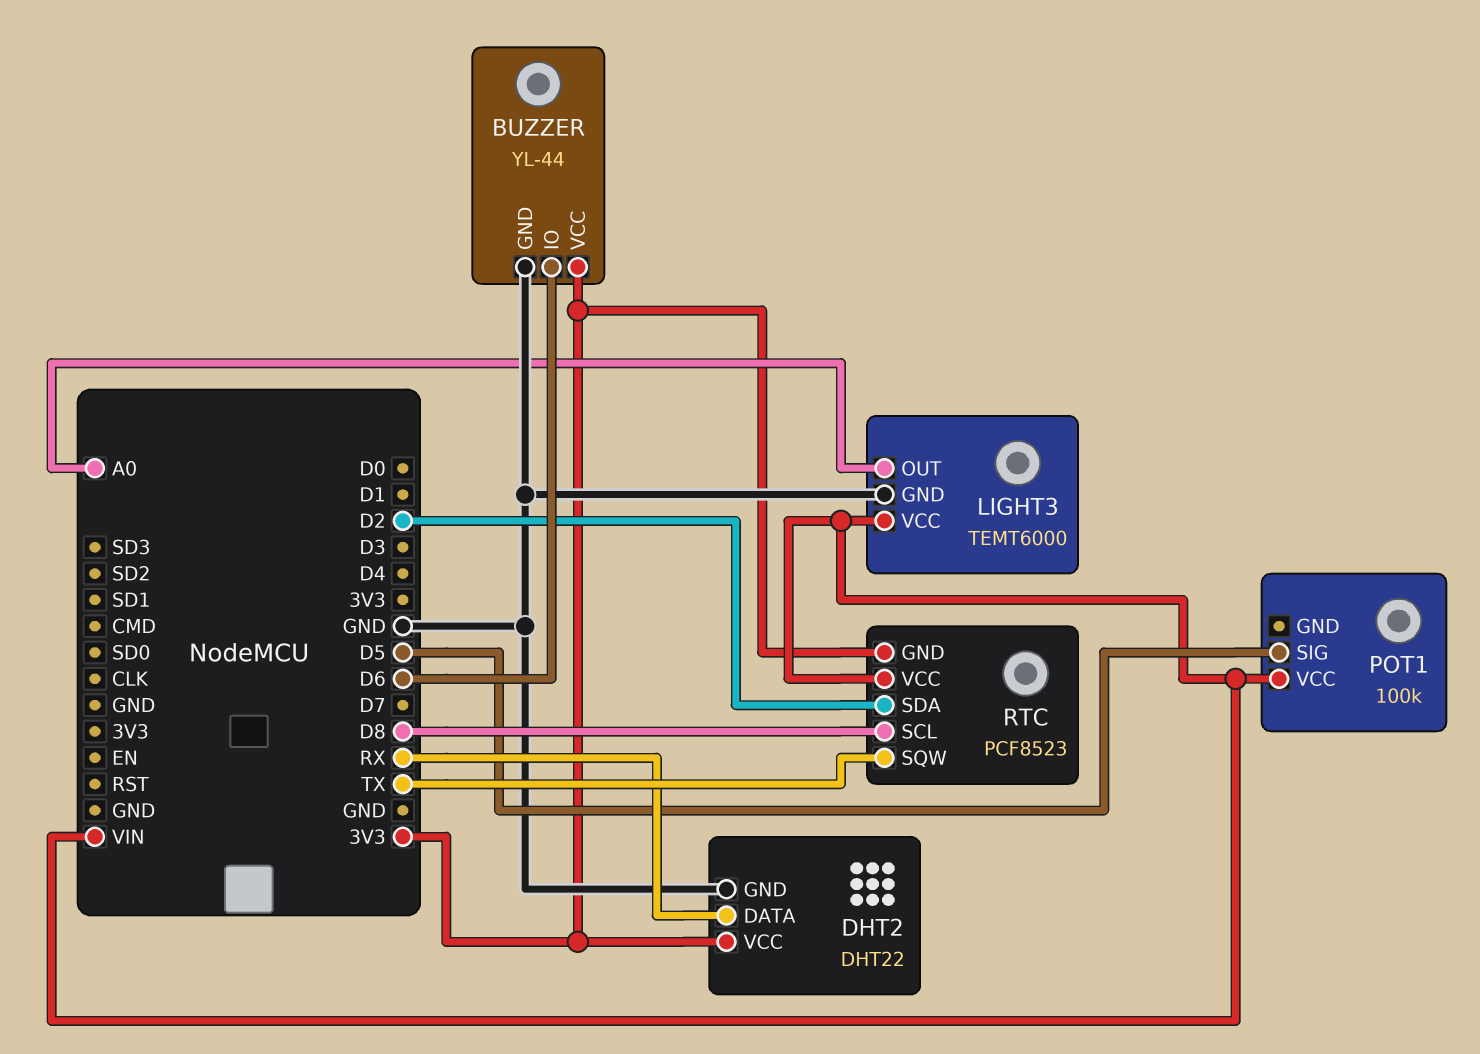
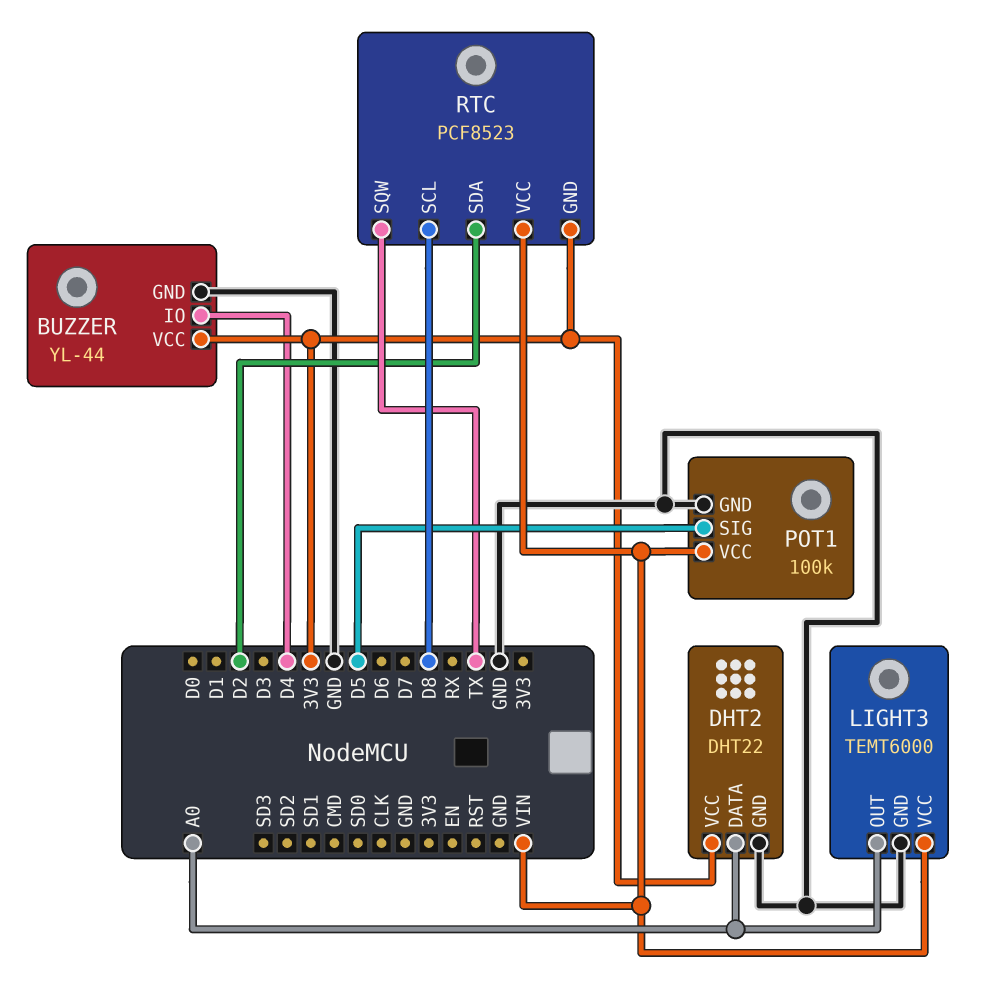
BUZZER pin IO: D6 -> D4
DHT2 pin DATA: RX -> A0
POT1 pin GND: none -> GND

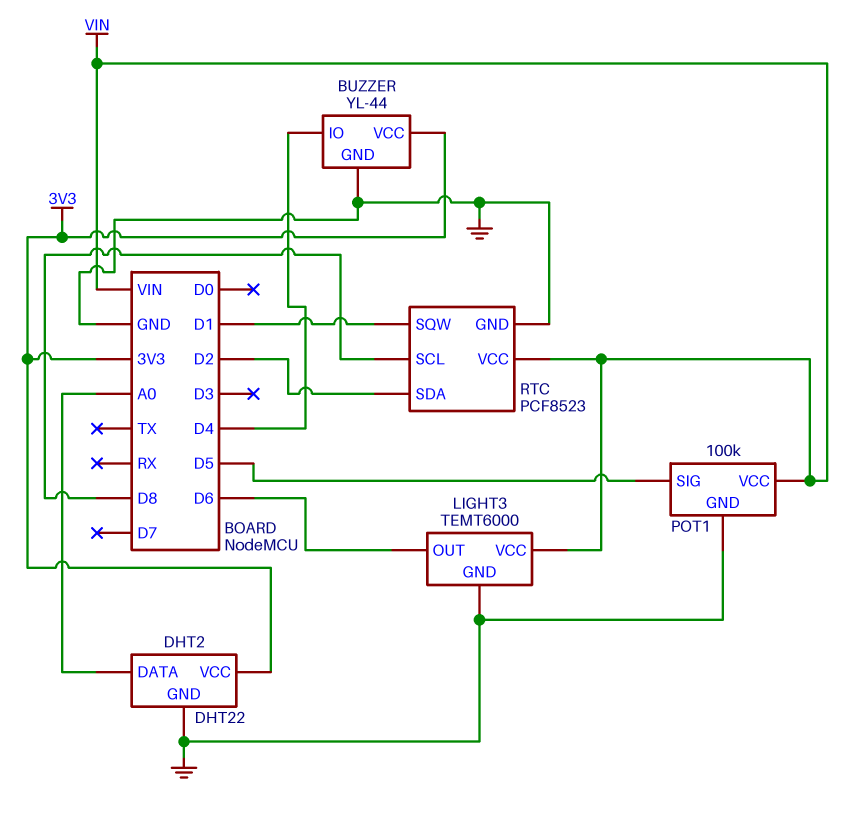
LIGHT3 pin OUT: A0 -> D6
RTC pin GND: 3V3 -> GND
RTC pin SQW: TX -> D1

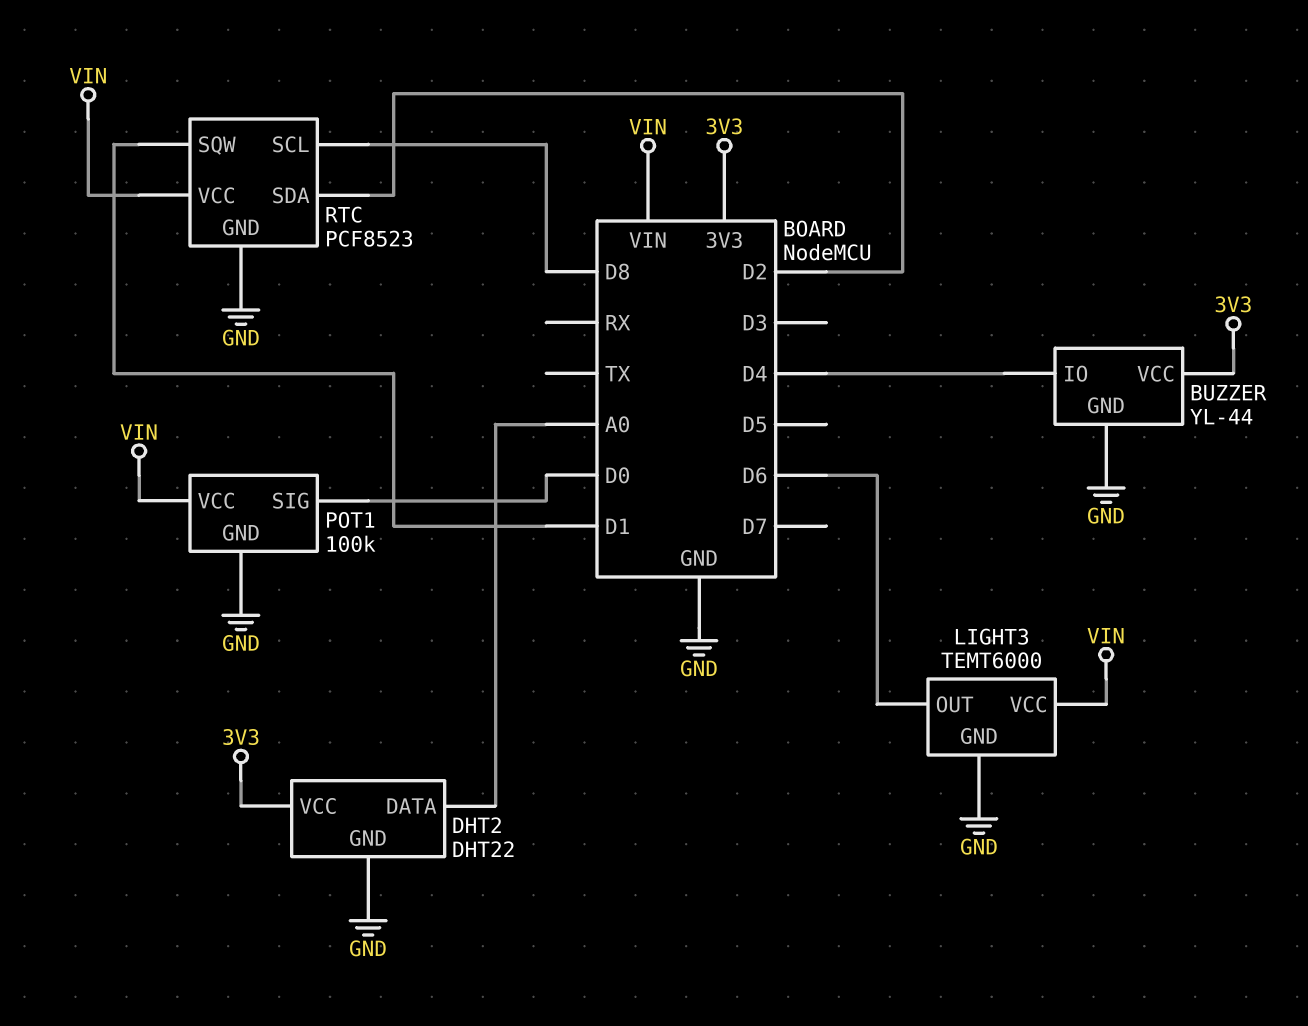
POT1 pin SIG: D5 -> D0

